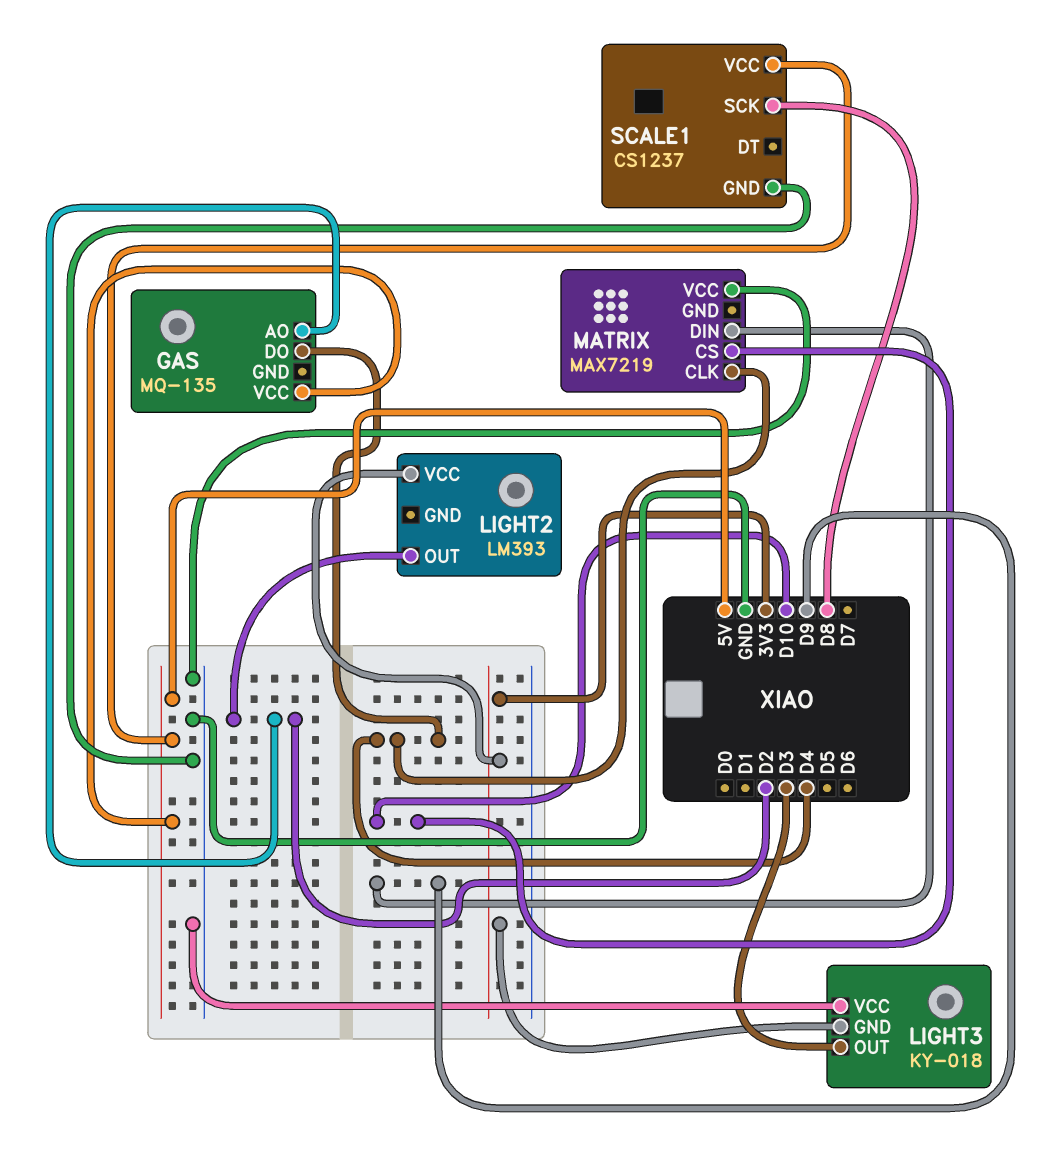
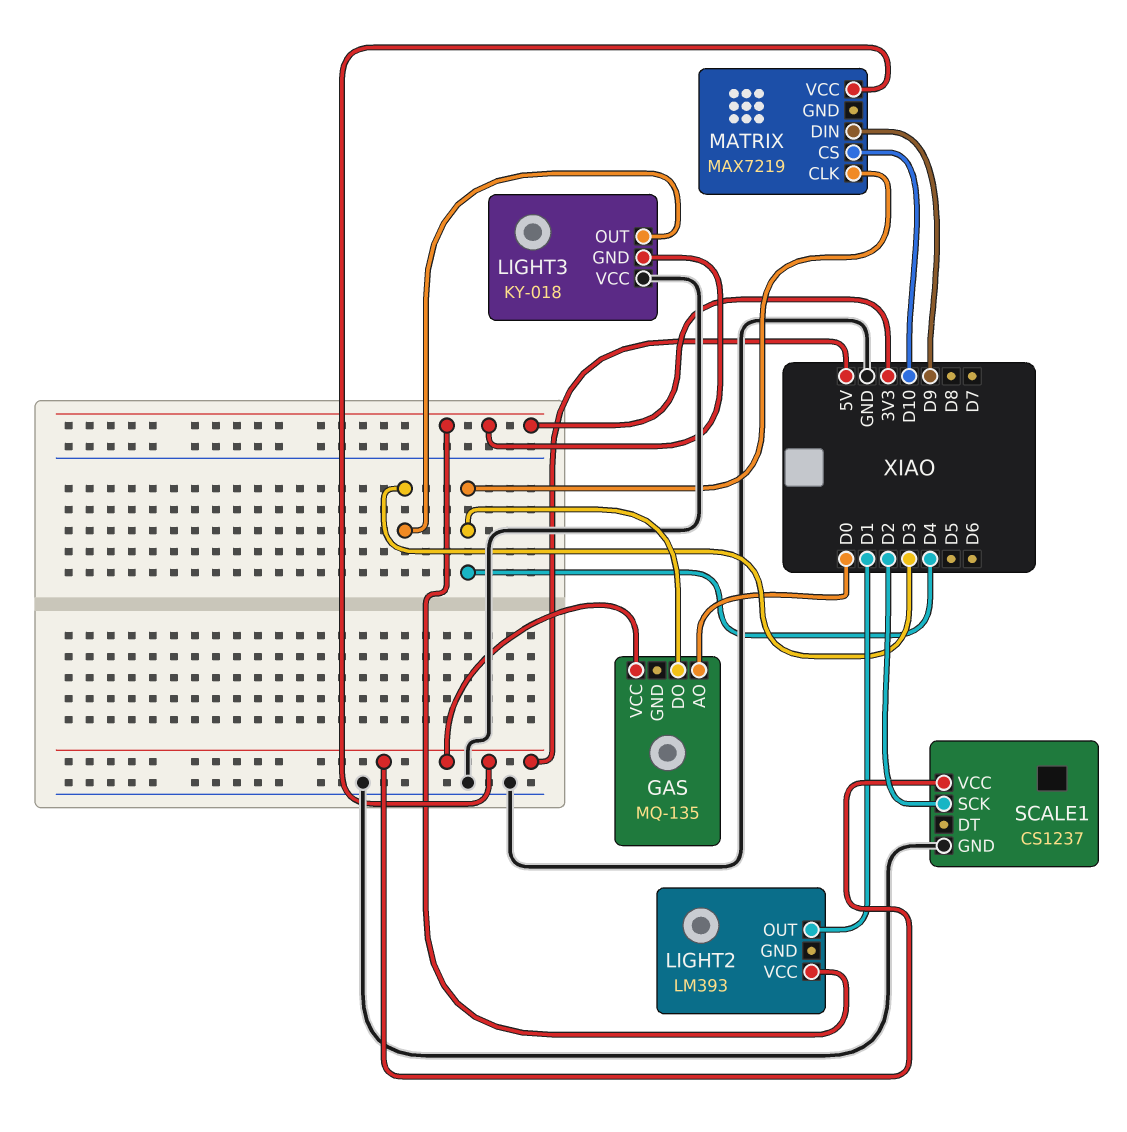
GAS pin AO: D2 -> D0
LIGHT2 pin OUT: D2 -> D1
MATRIX pin VCC: GND -> 5V
SCALE1 pin SCK: D8 -> D2

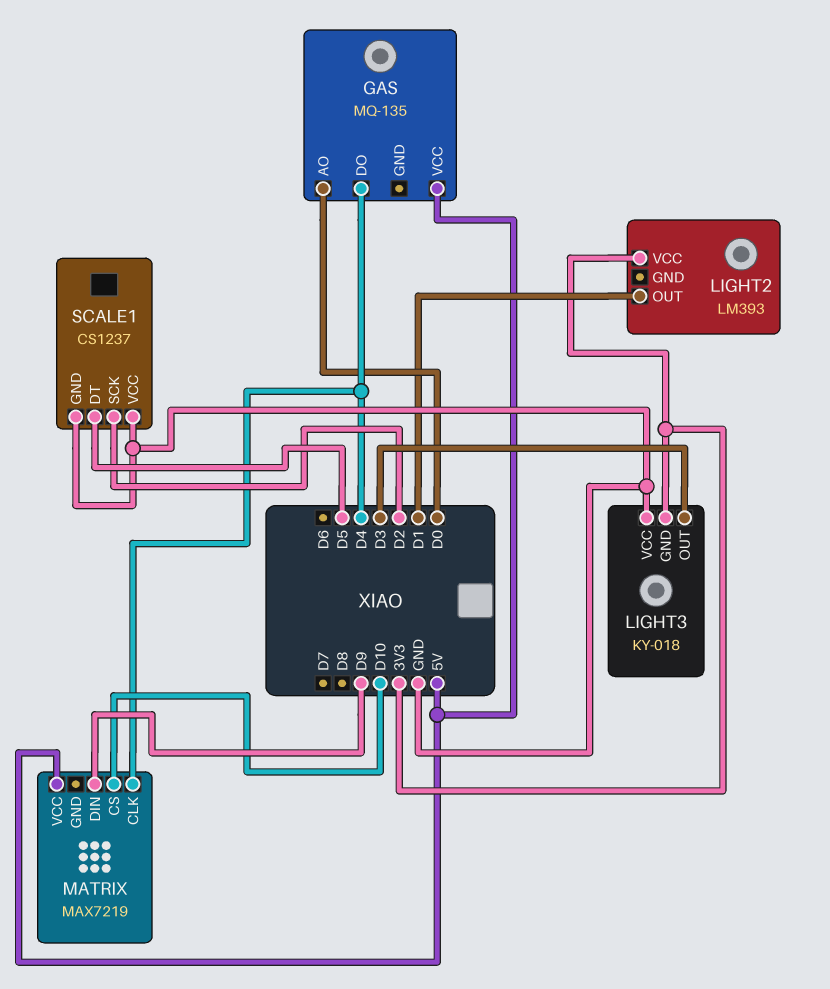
SCALE1 pin DT: none -> D5
SCALE1 pin VCC: 5V -> GND

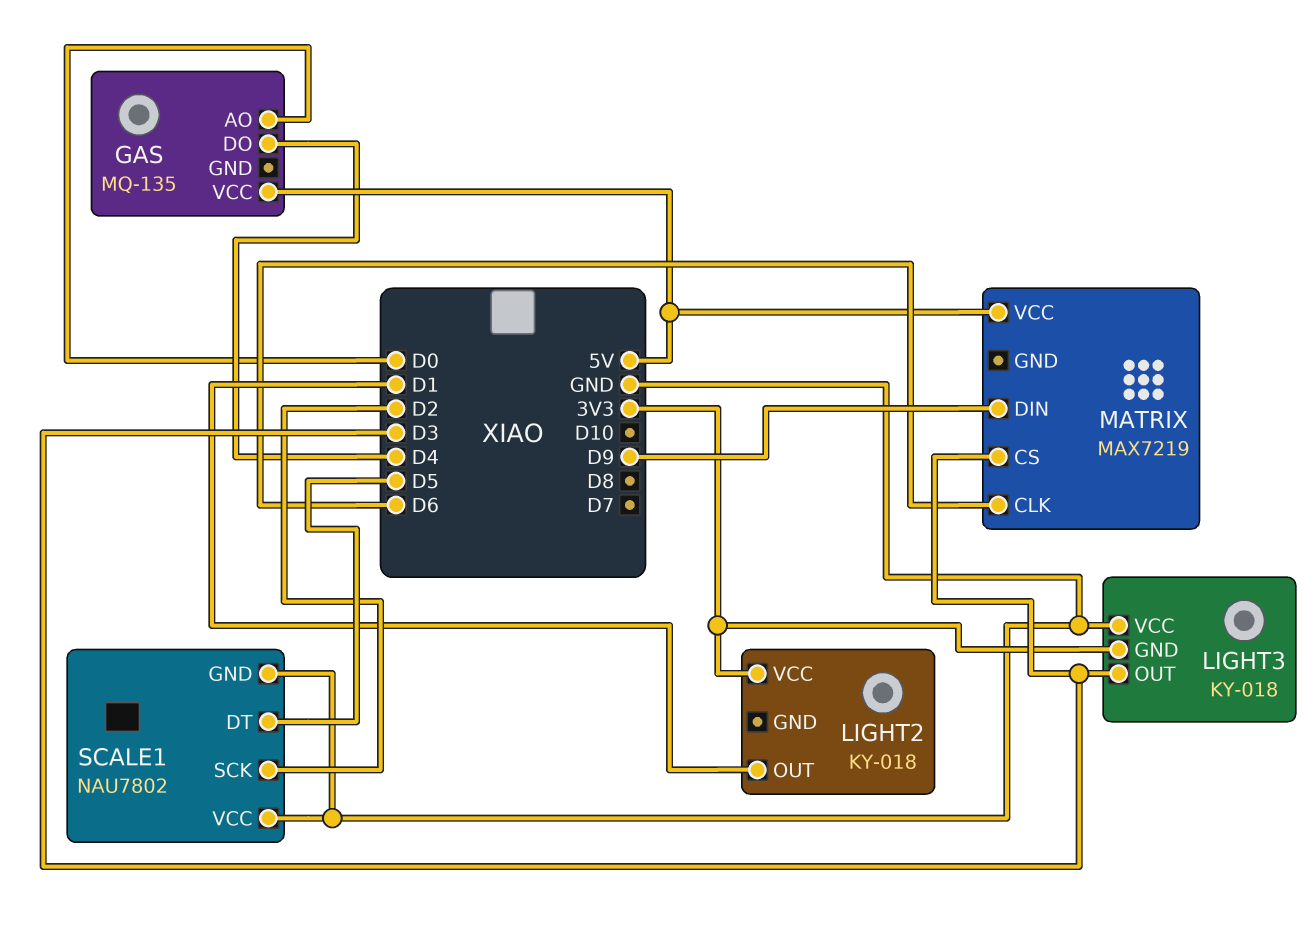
LIGHT2: LM393 -> KY-018
MATRIX pin CLK: D4 -> D6
MATRIX pin CS: D10 -> D3
SCALE1: CS1237 -> NAU7802

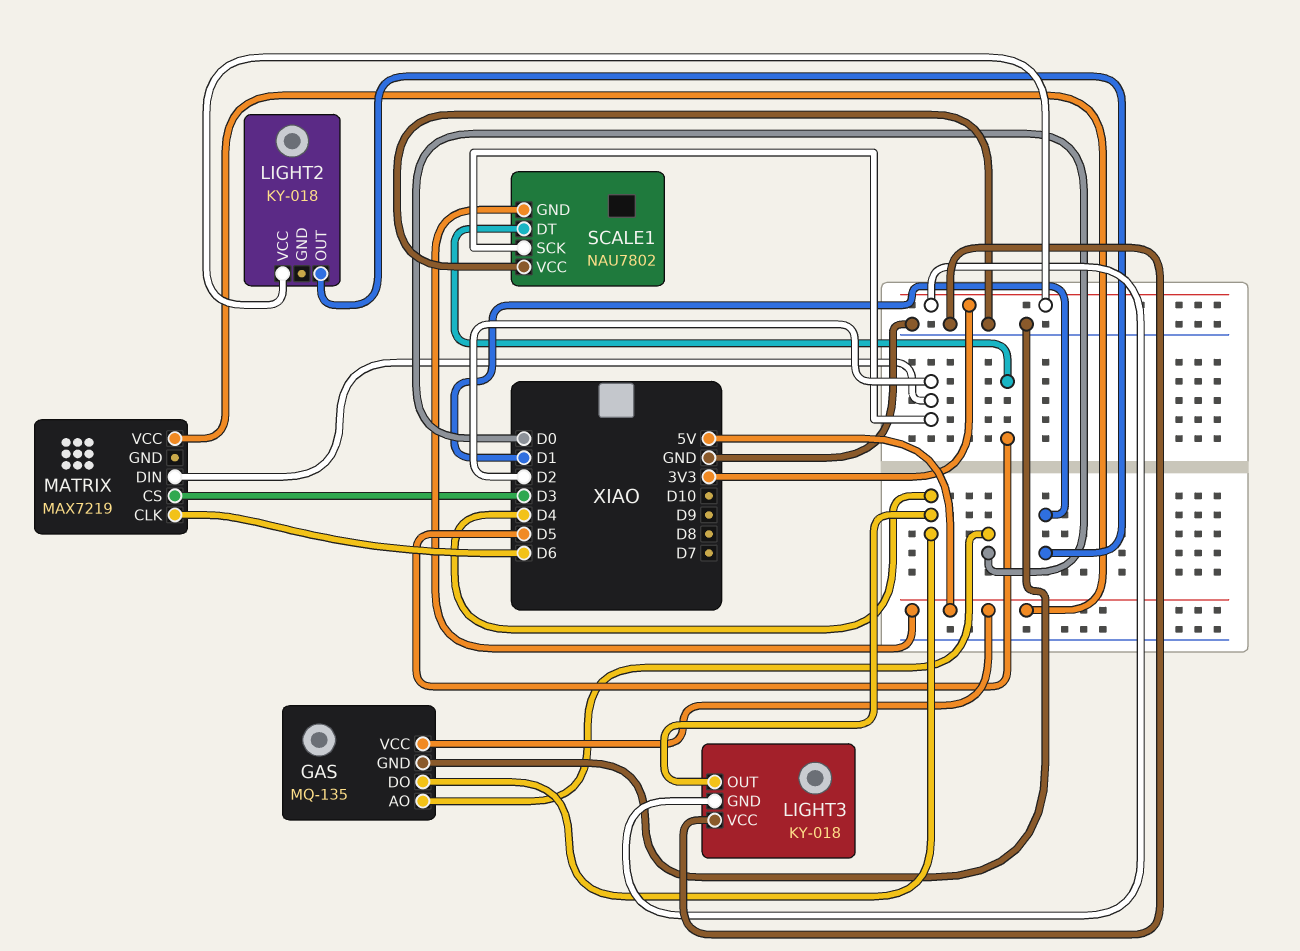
GAS pin GND: none -> GND
LIGHT3 pin OUT: D3 -> D4
MATRIX pin DIN: D9 -> D2
SCALE1 pin GND: GND -> 5V

